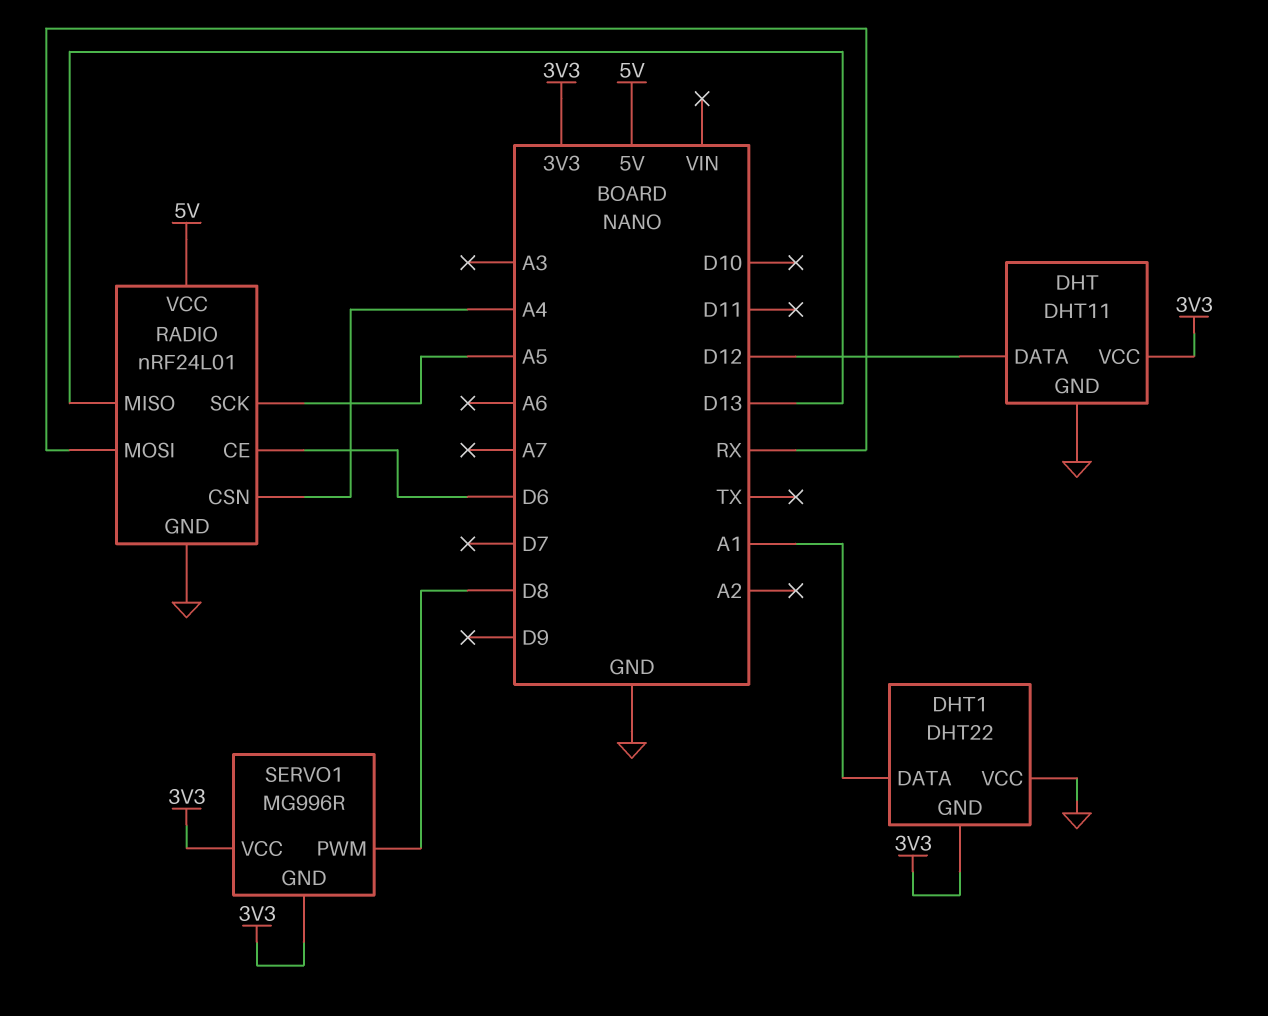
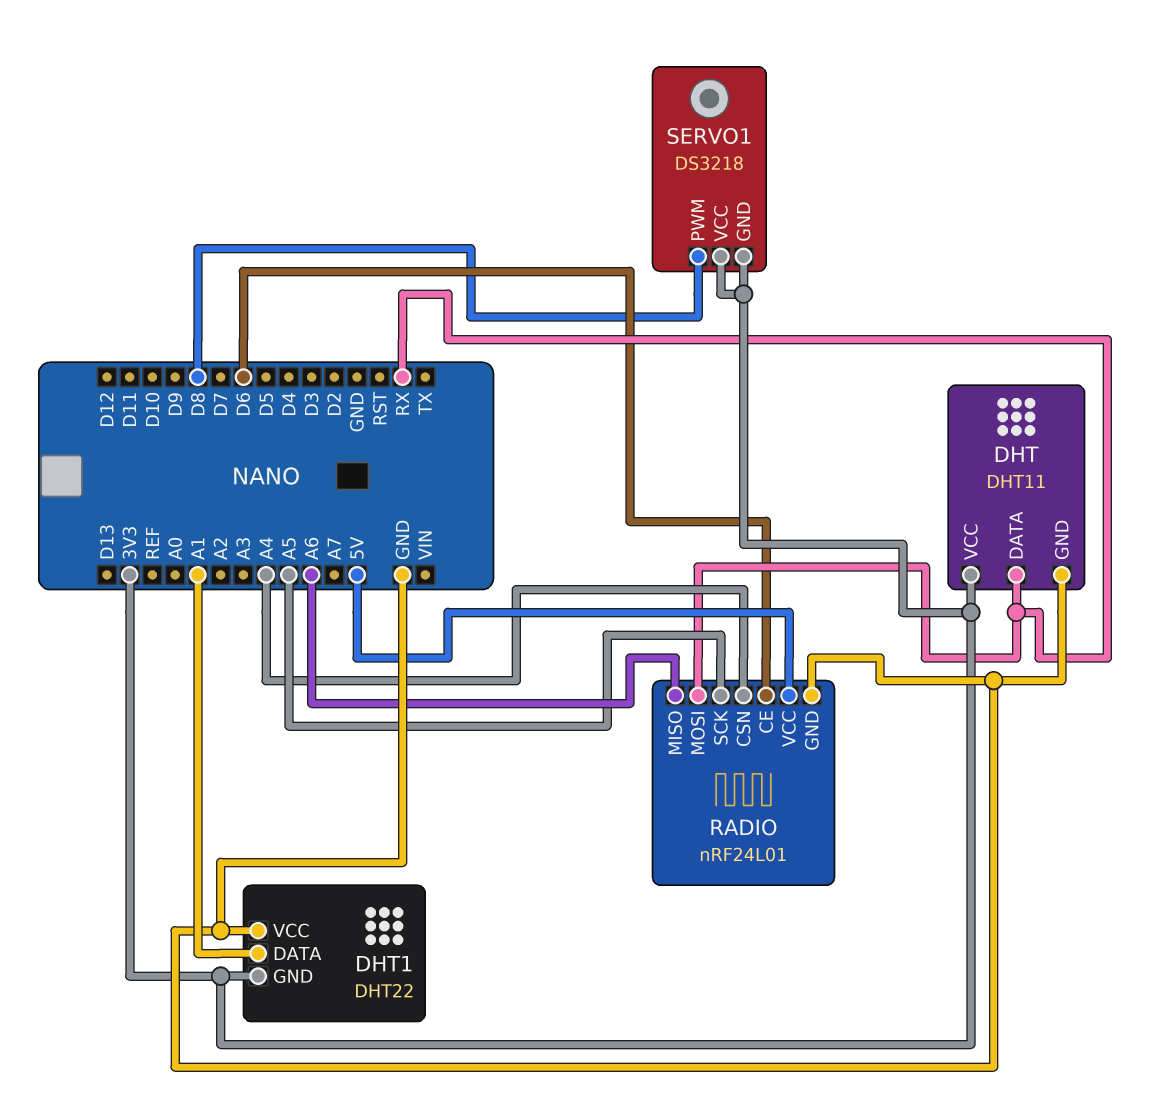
DHT pin DATA: D12 -> RX
RADIO pin MISO: D13 -> A6
SERVO1: MG996R -> DS3218

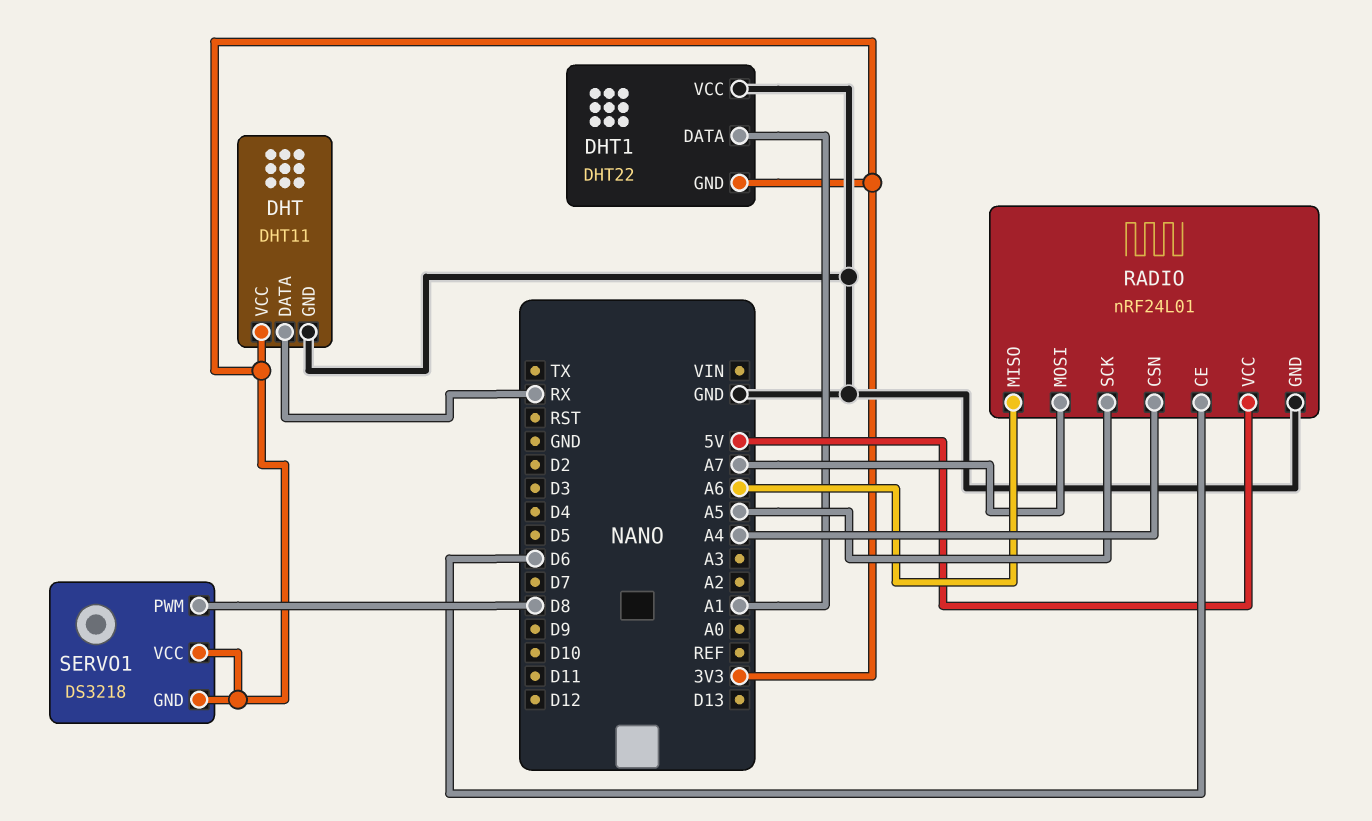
RADIO pin MOSI: RX -> A7

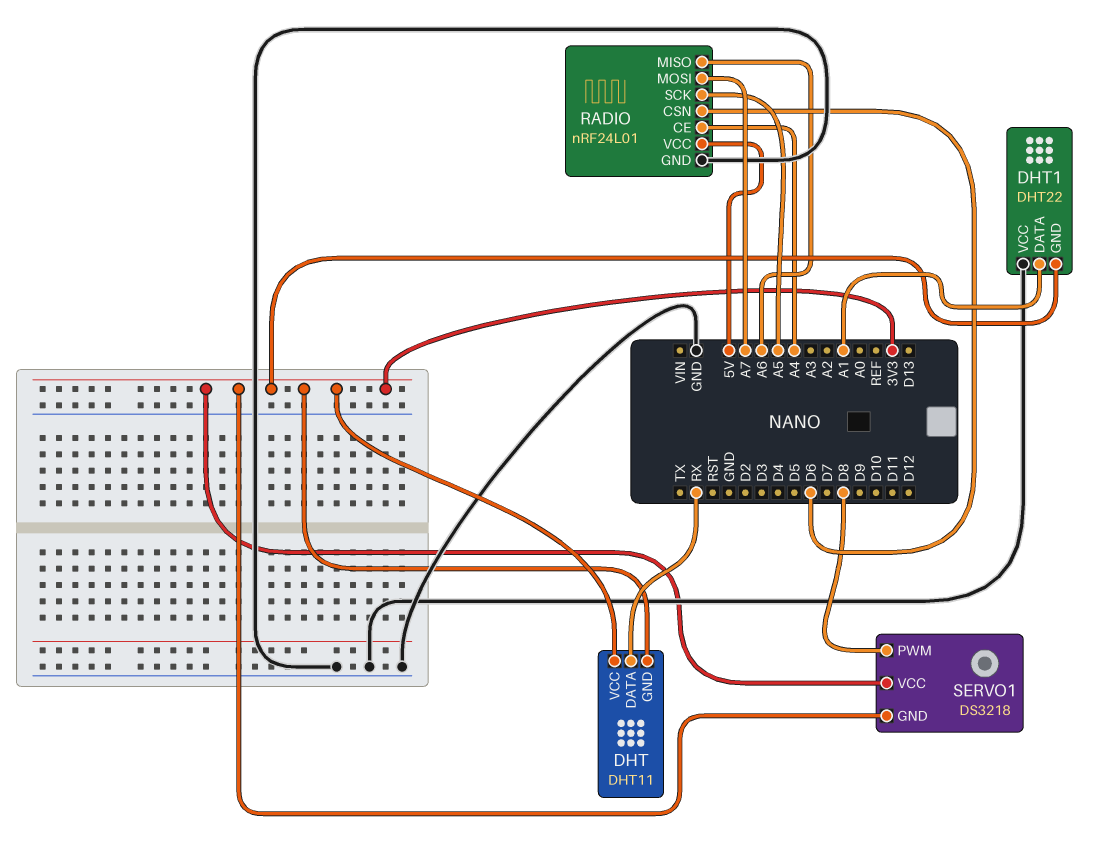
DHT pin GND: GND -> 3V3
RADIO pin CE: D6 -> A4
RADIO pin CSN: A4 -> D6

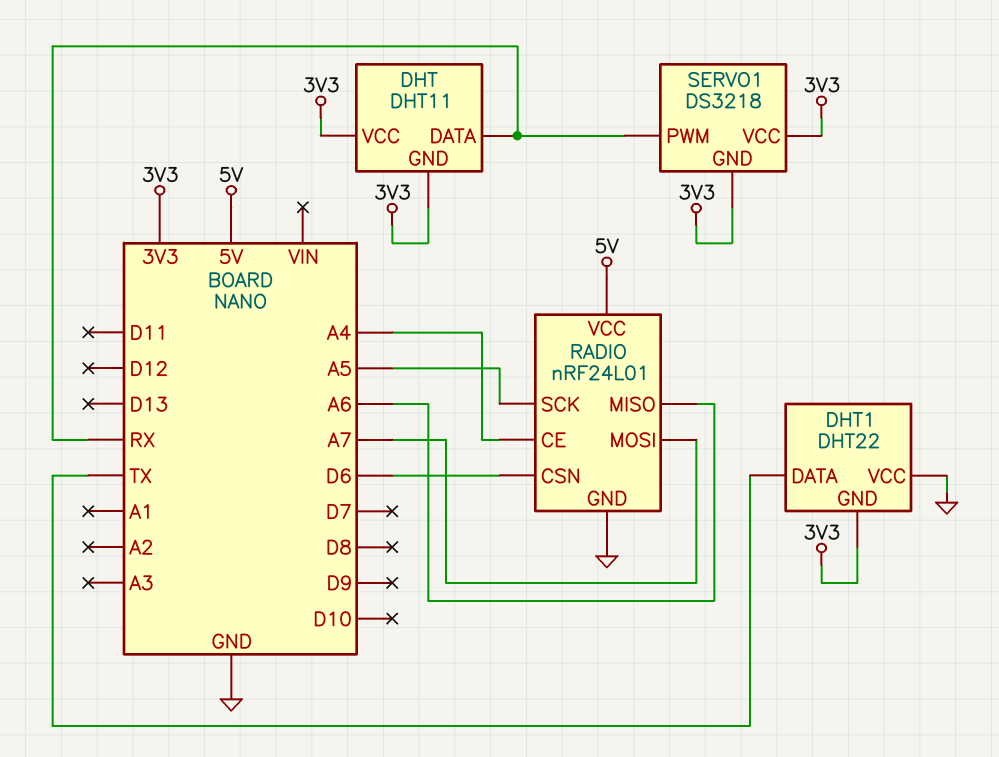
DHT1 pin DATA: A1 -> TX
SERVO1 pin PWM: D8 -> RX

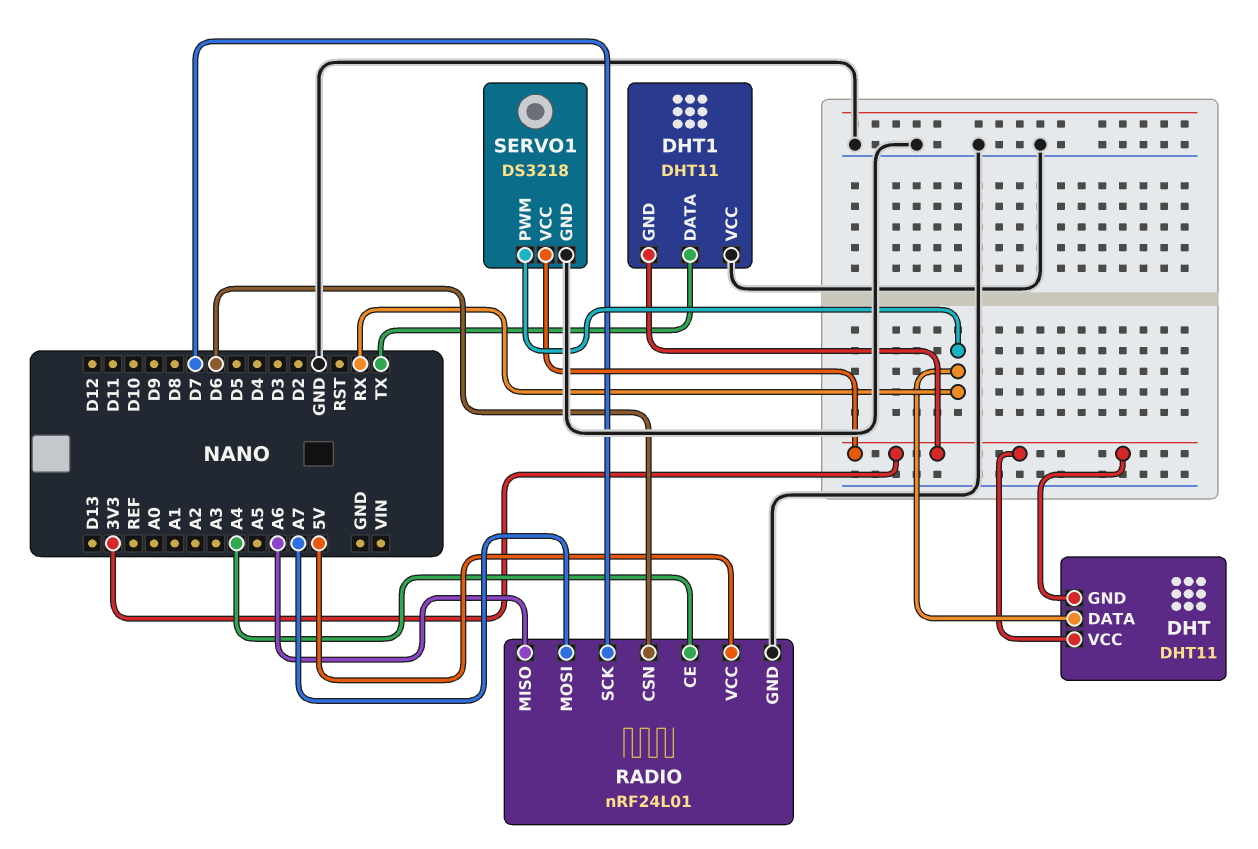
DHT1: DHT22 -> DHT11
RADIO pin SCK: A5 -> D7
SERVO1 pin GND: 3V3 -> GND

